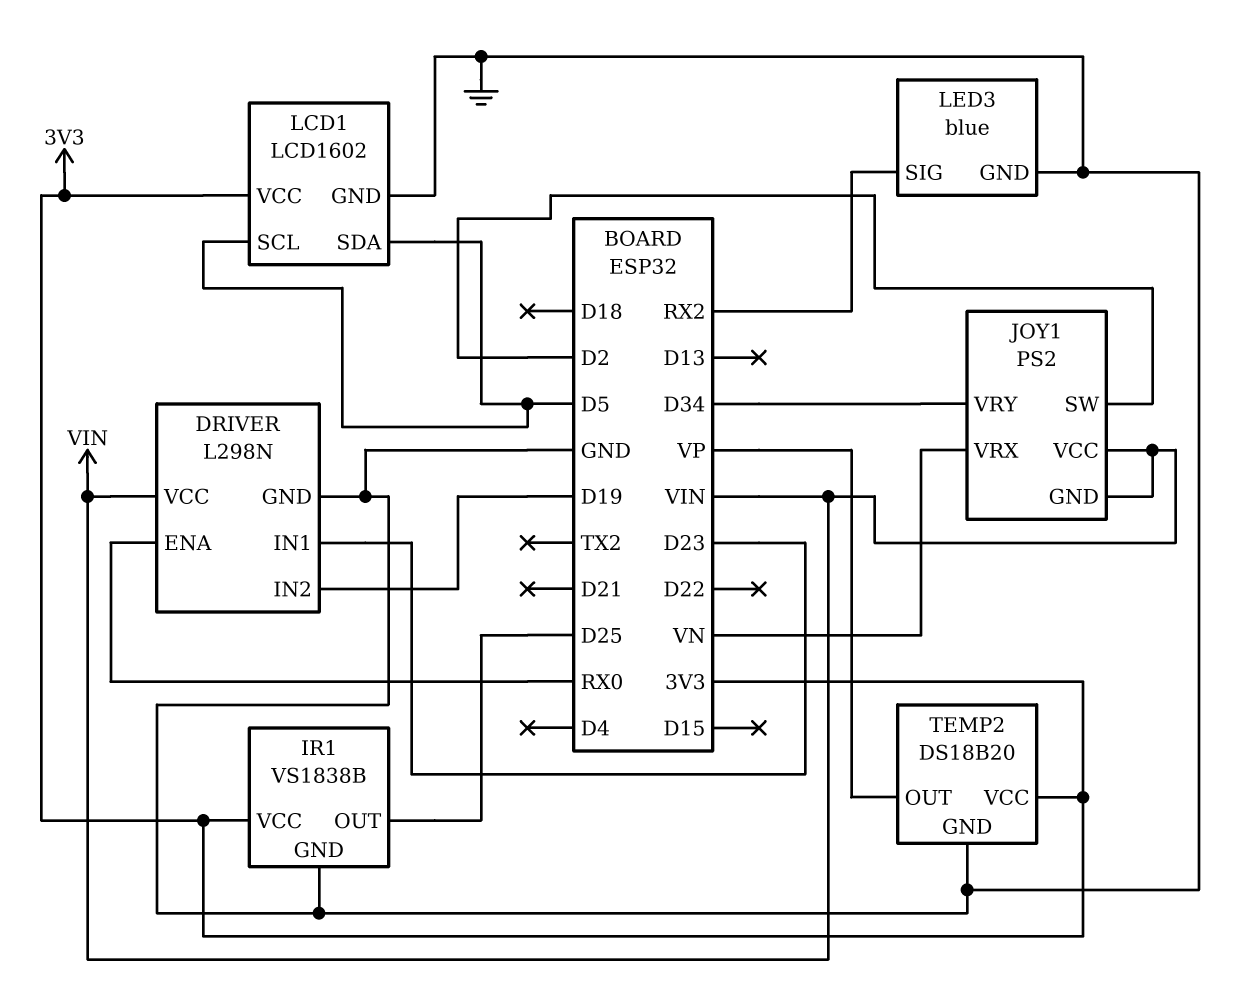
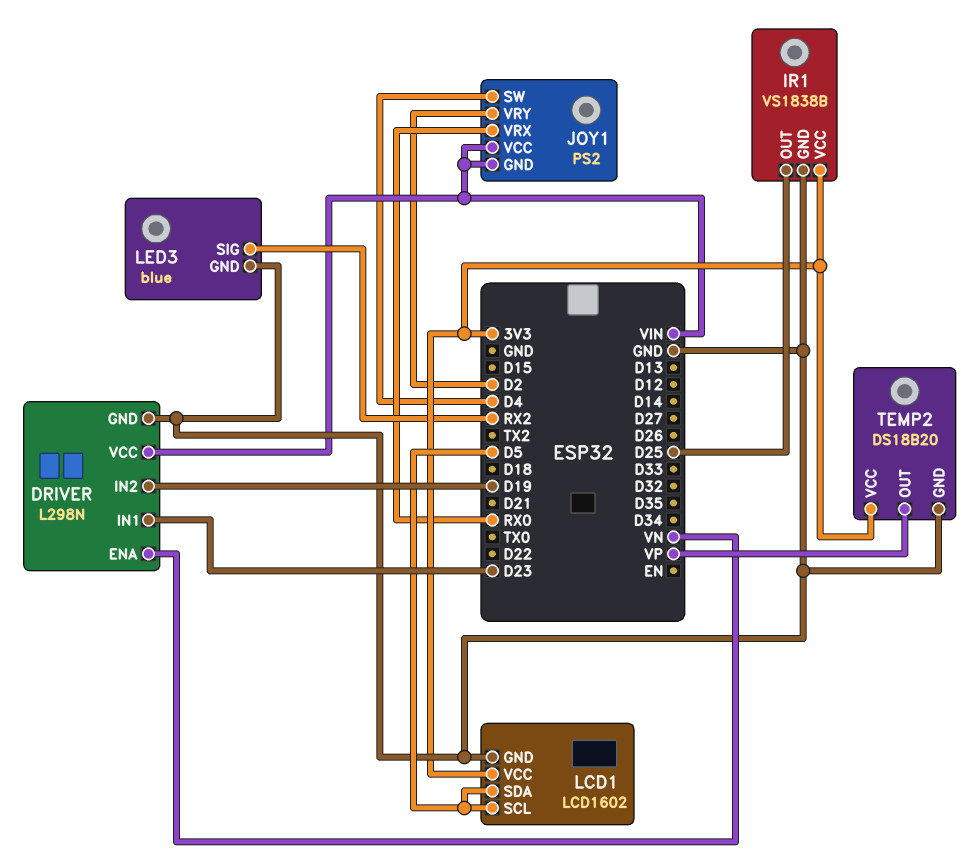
DRIVER pin ENA: RX0 -> VN
JOY1 pin SW: D2 -> D4
JOY1 pin VRX: VN -> RX0
JOY1 pin VRY: D34 -> D2

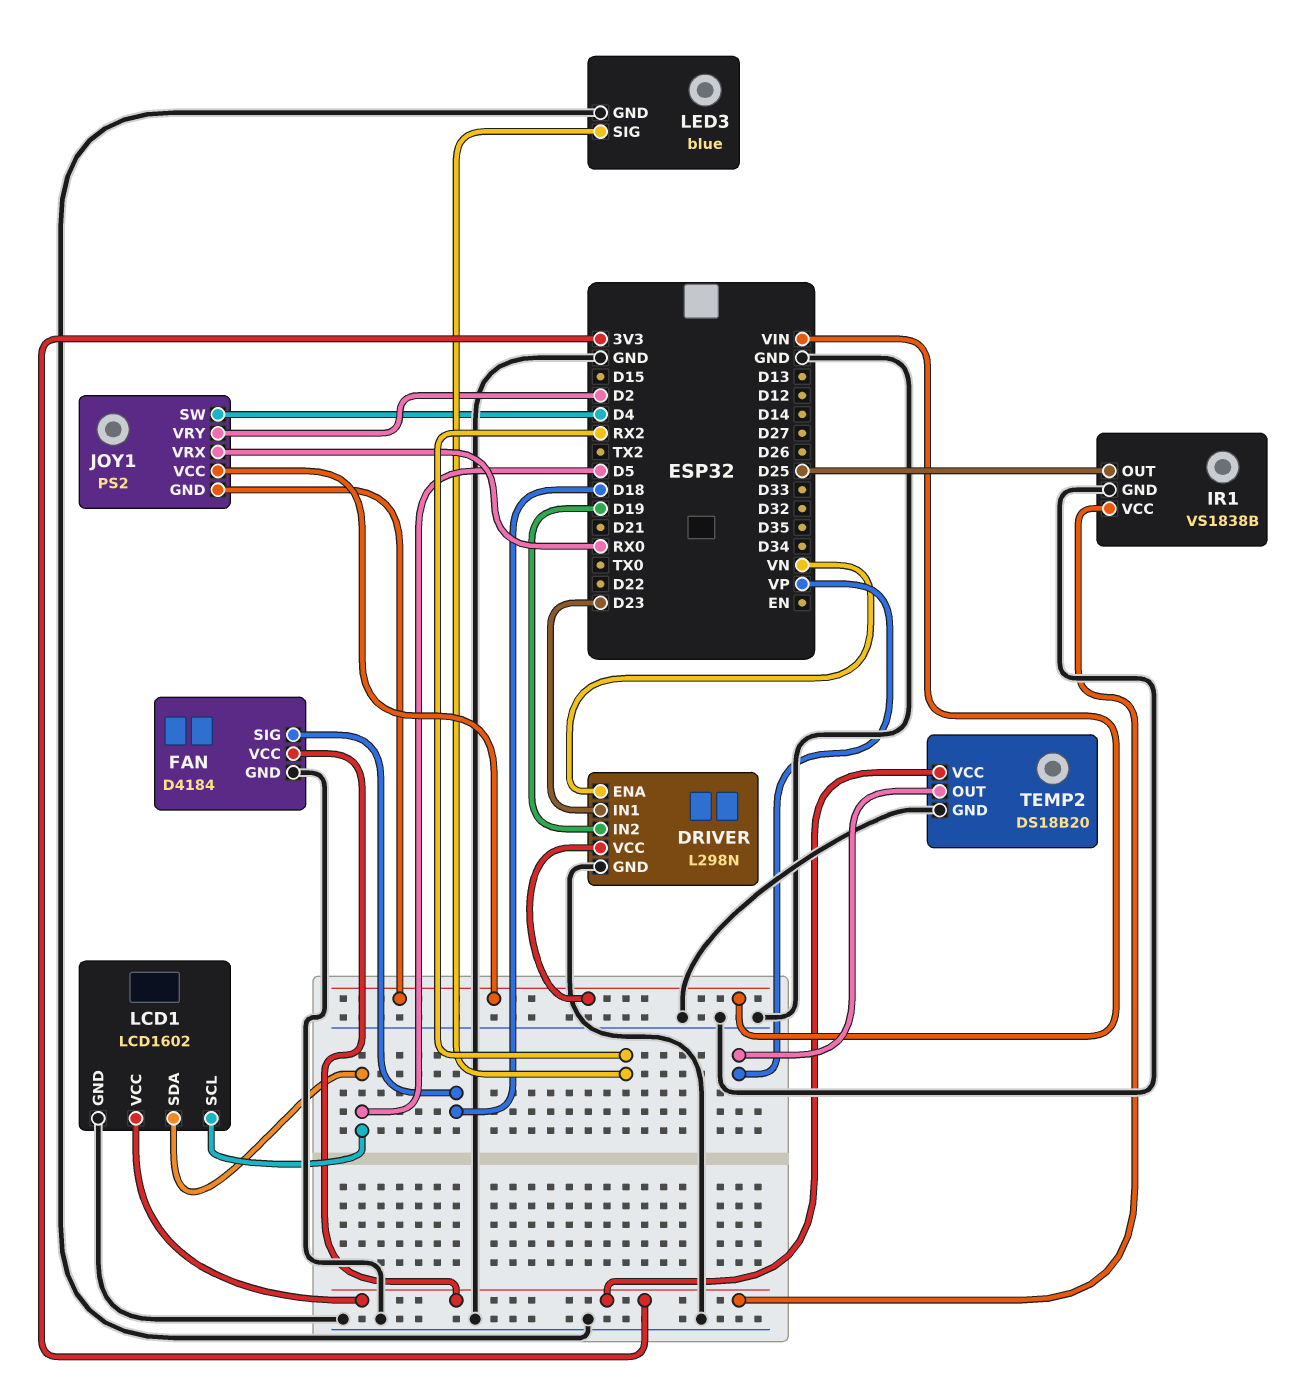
FAN: none -> D4184
FAN pin GND: none -> GND
FAN pin SIG: none -> D18
FAN pin VCC: none -> 3V3

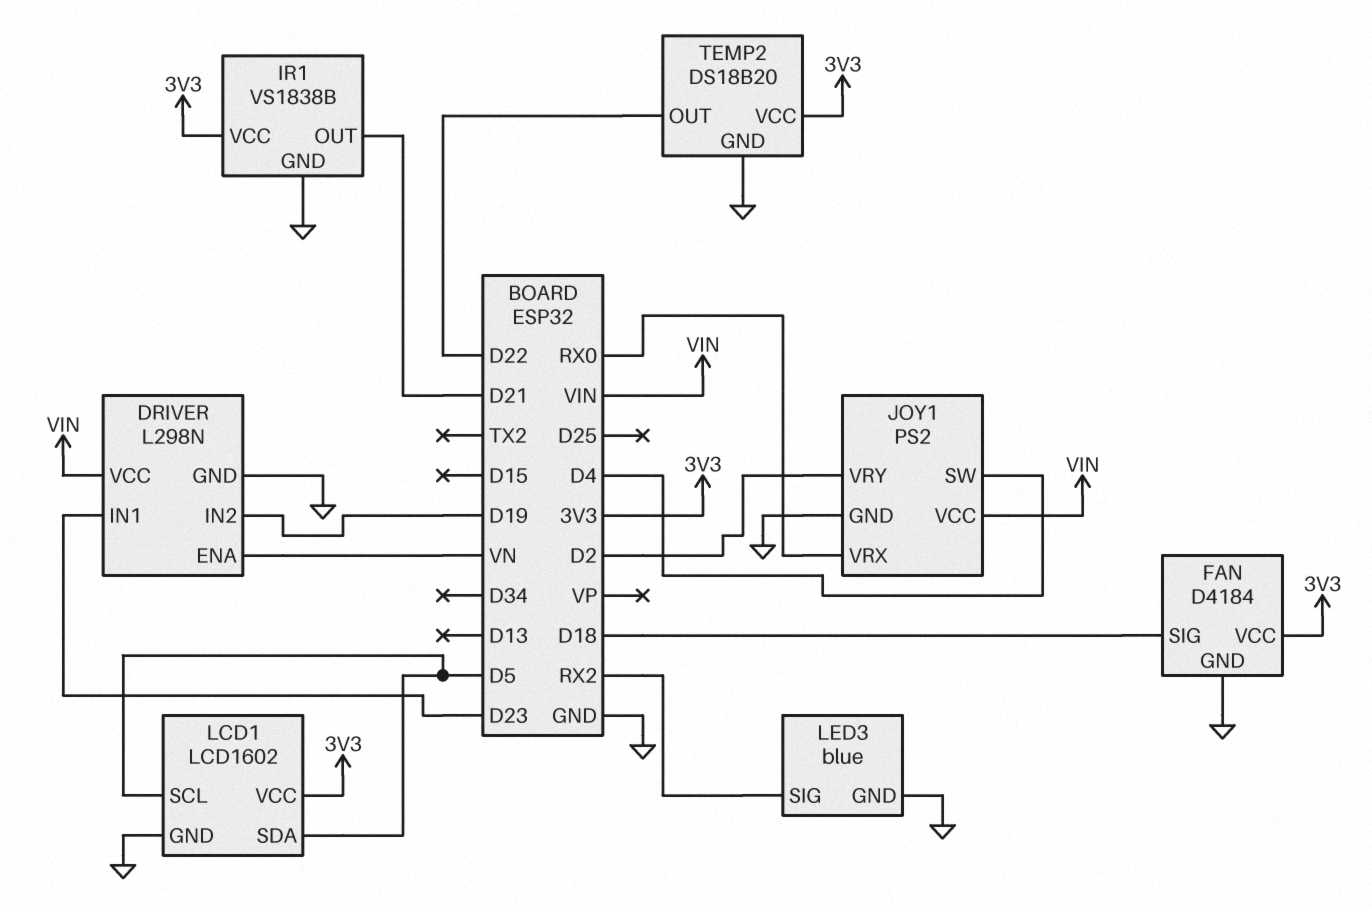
IR1 pin OUT: D25 -> D21
JOY1 pin GND: VIN -> GND
TEMP2 pin OUT: VP -> D22

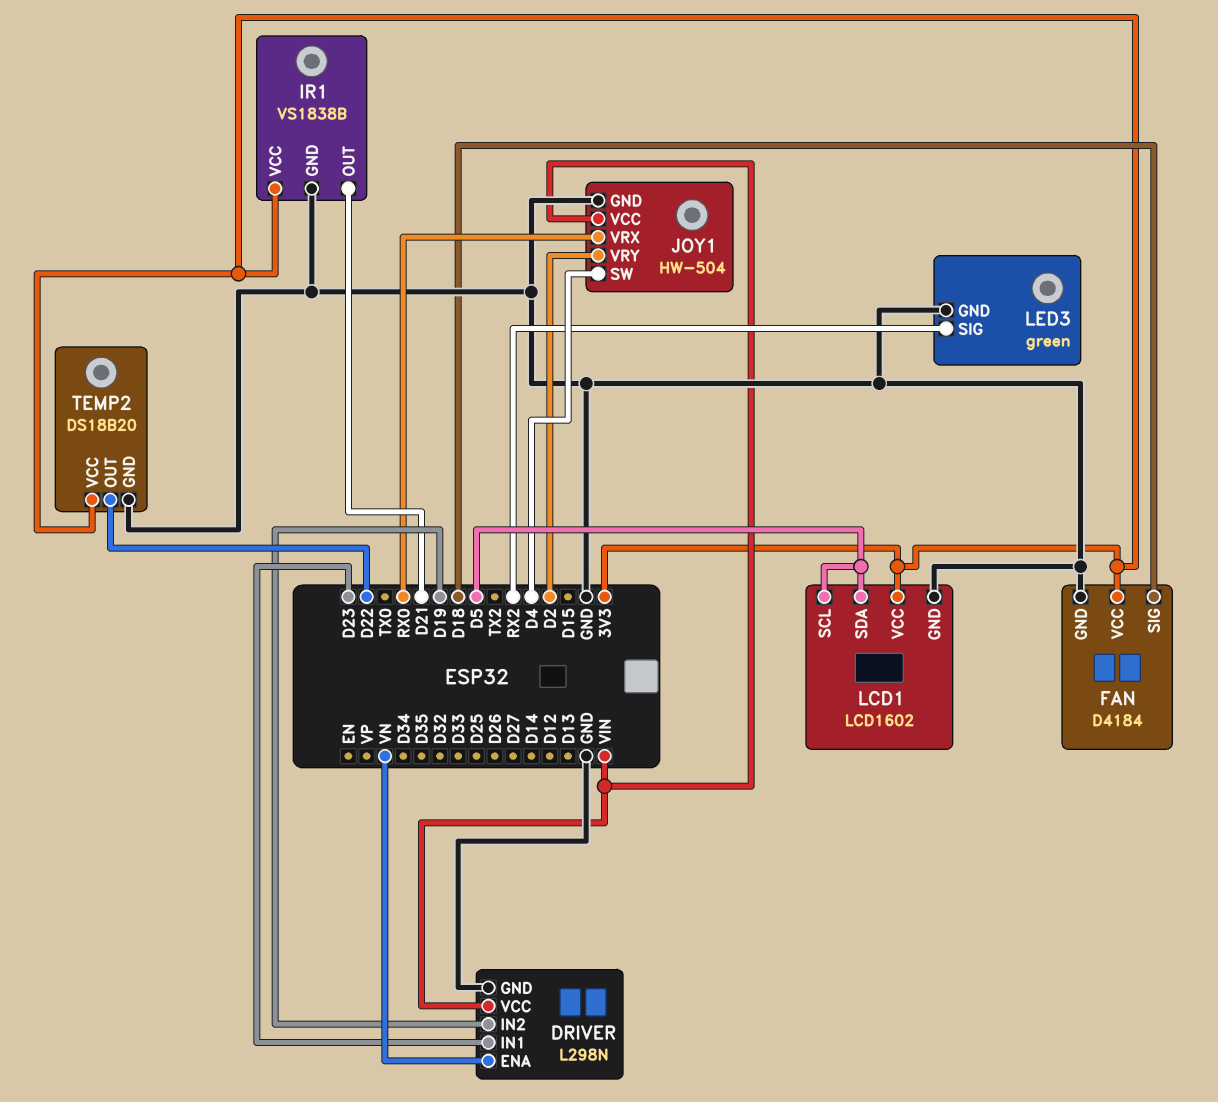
JOY1: PS2 -> HW-504
LED3: blue -> green

